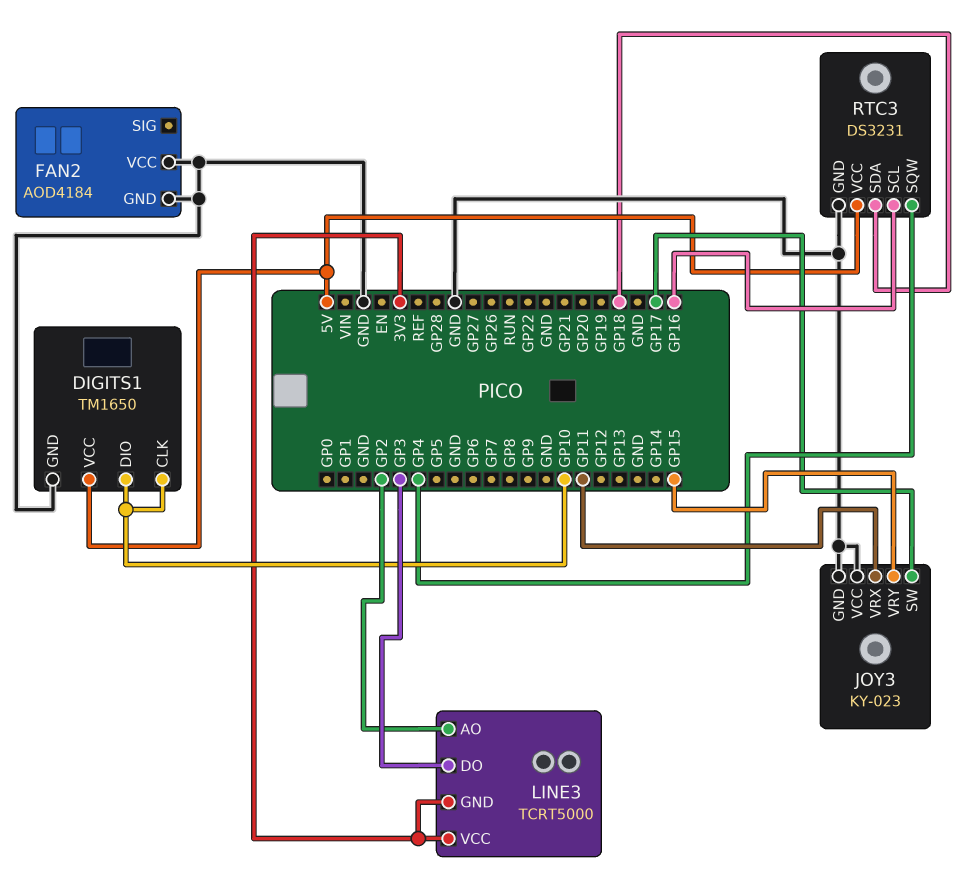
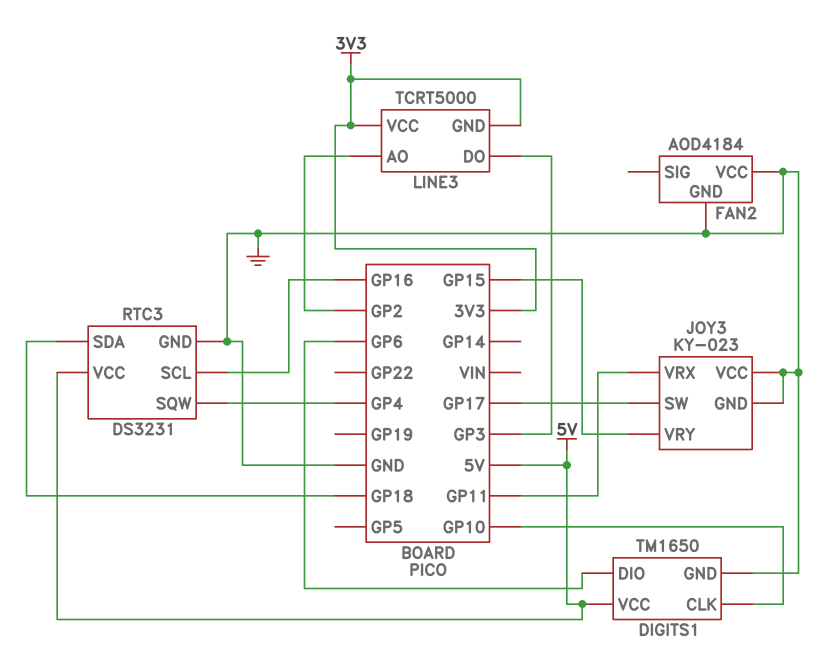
DIGITS1 pin DIO: GP10 -> GP6

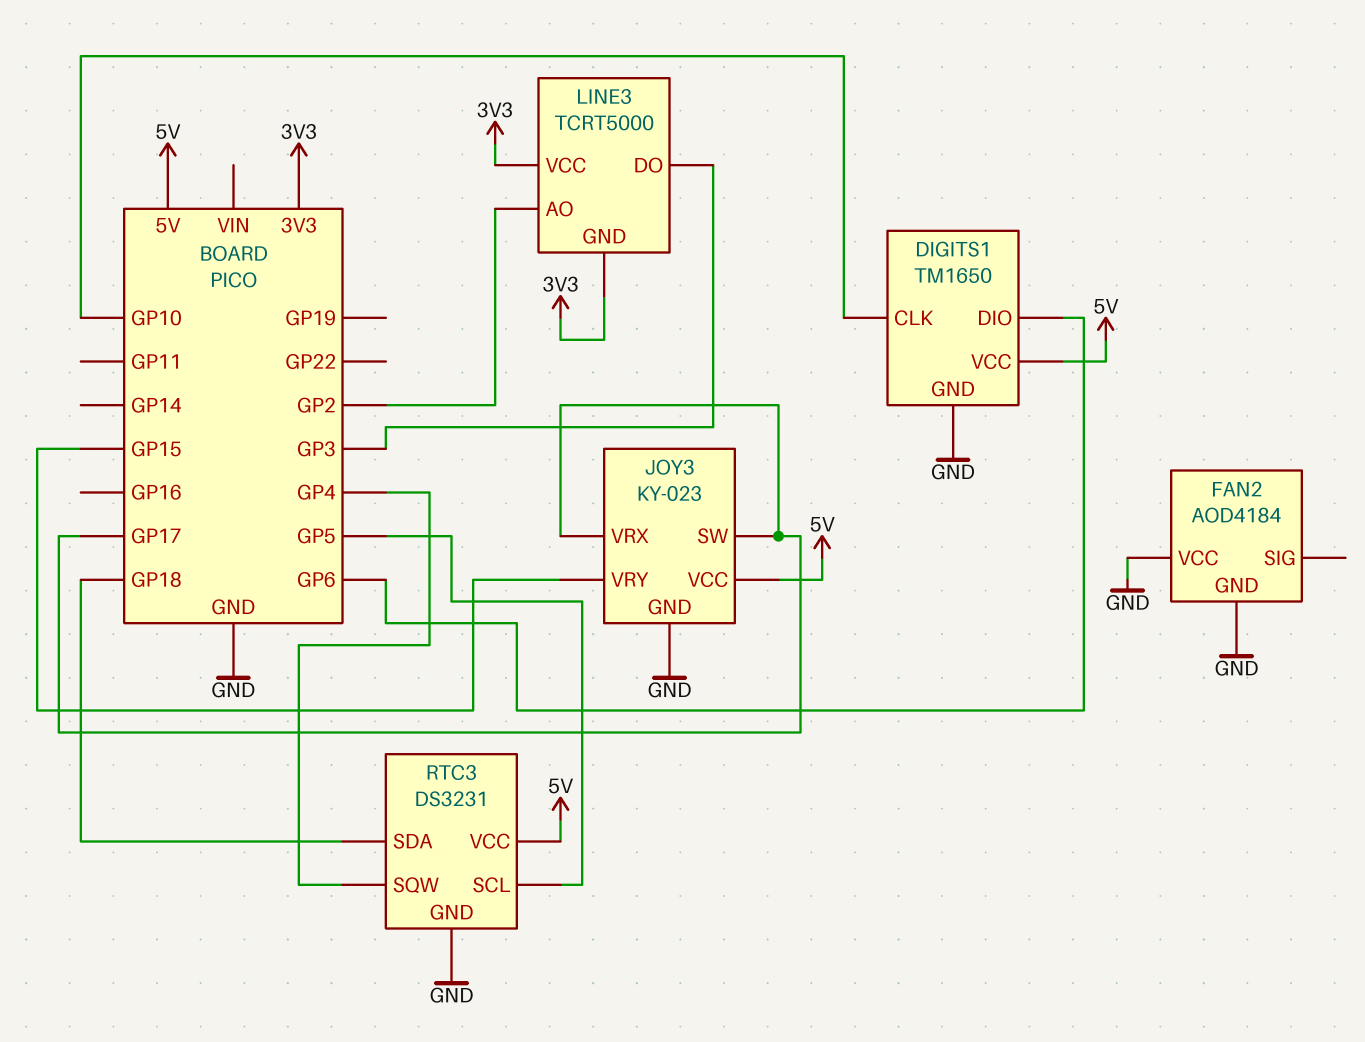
JOY3 pin VCC: GND -> 5V
JOY3 pin VRX: GP11 -> GP17
RTC3 pin SCL: GP16 -> GP5

